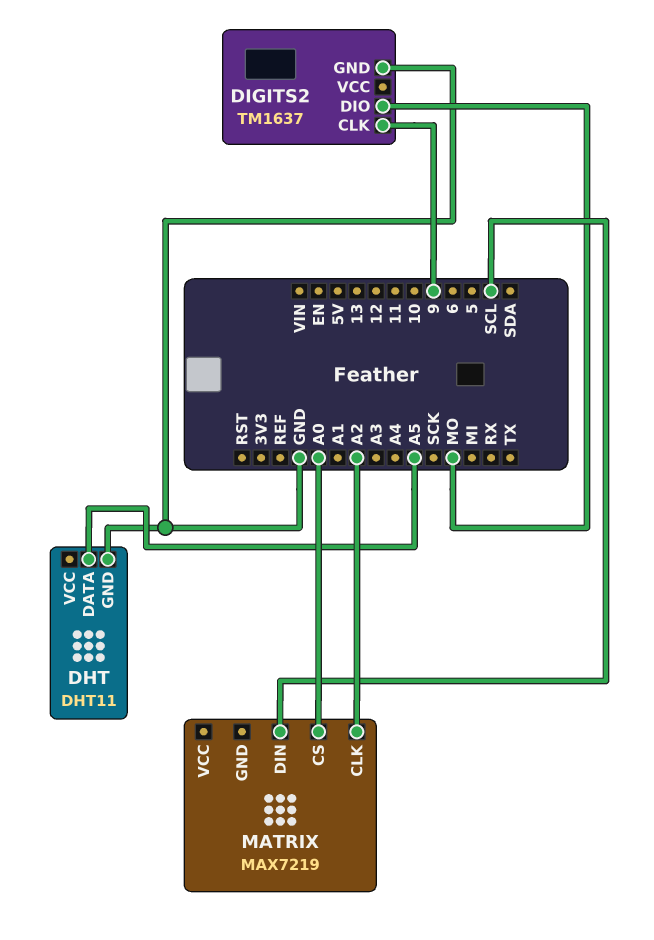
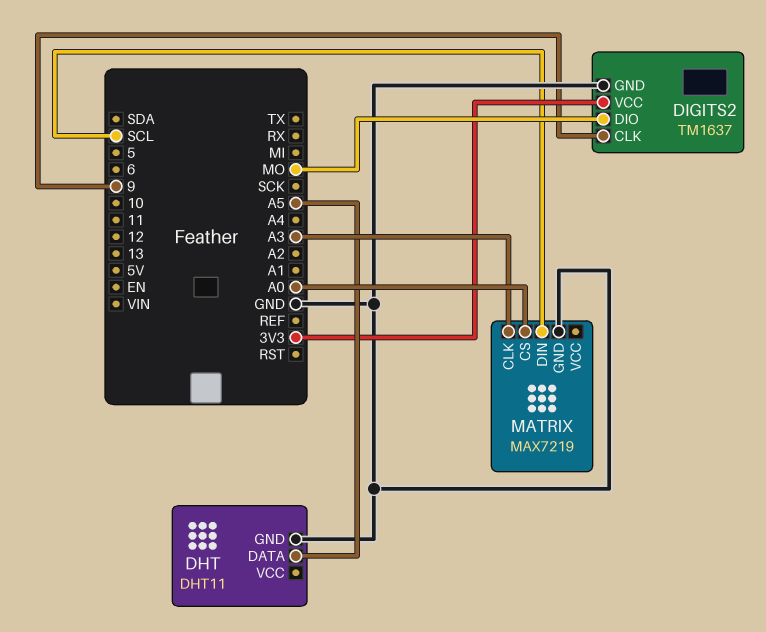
DIGITS2 pin VCC: none -> 3V3
MATRIX pin CLK: A2 -> A3
MATRIX pin GND: none -> GND

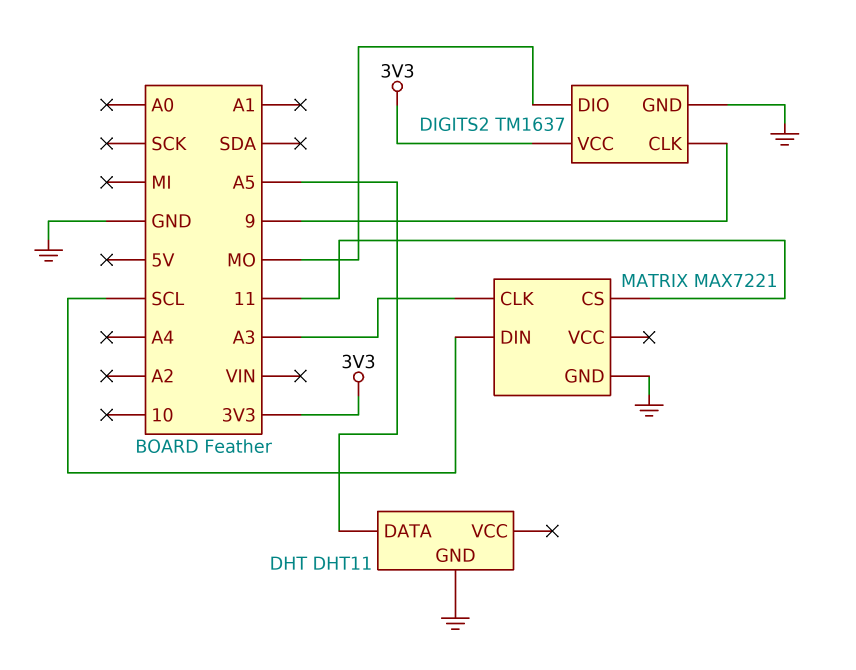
MATRIX: MAX7219 -> MAX7221
MATRIX pin CS: A0 -> 11

